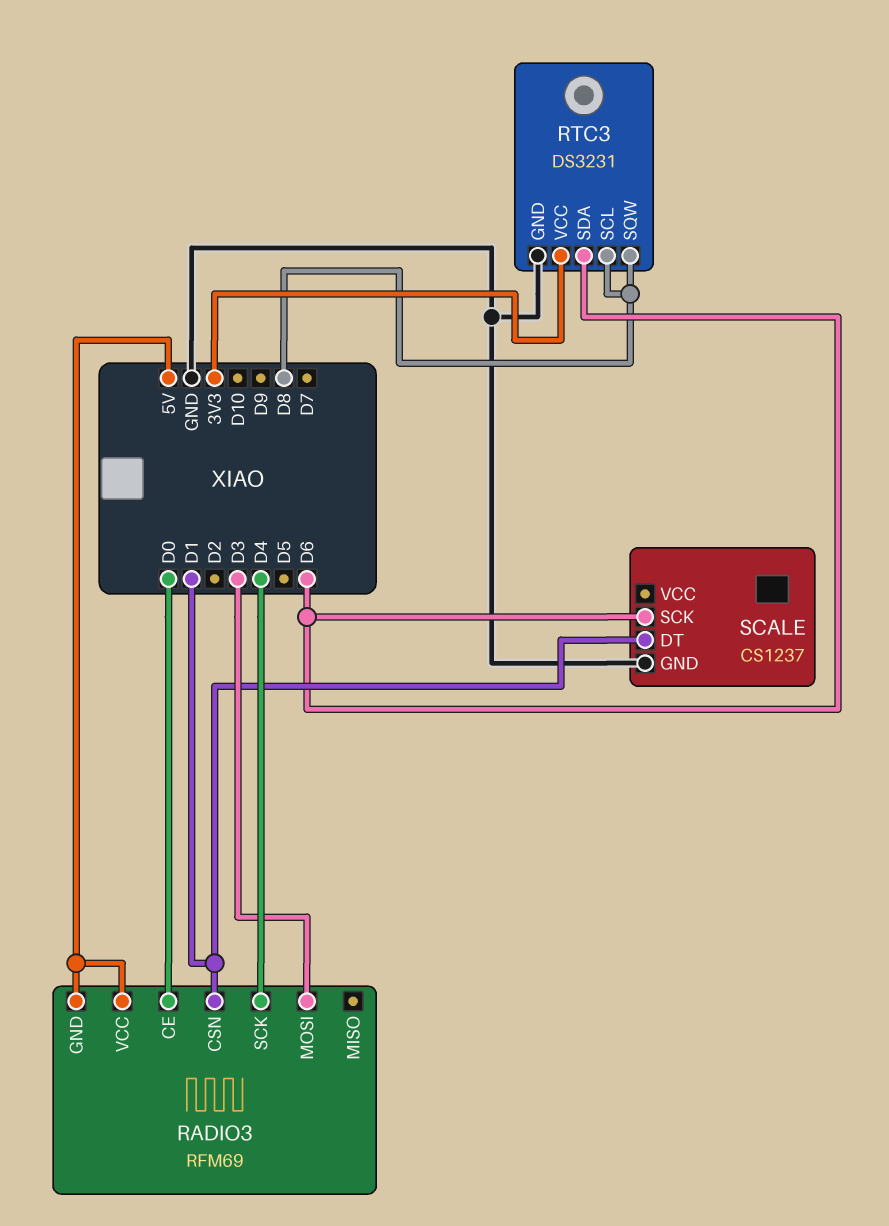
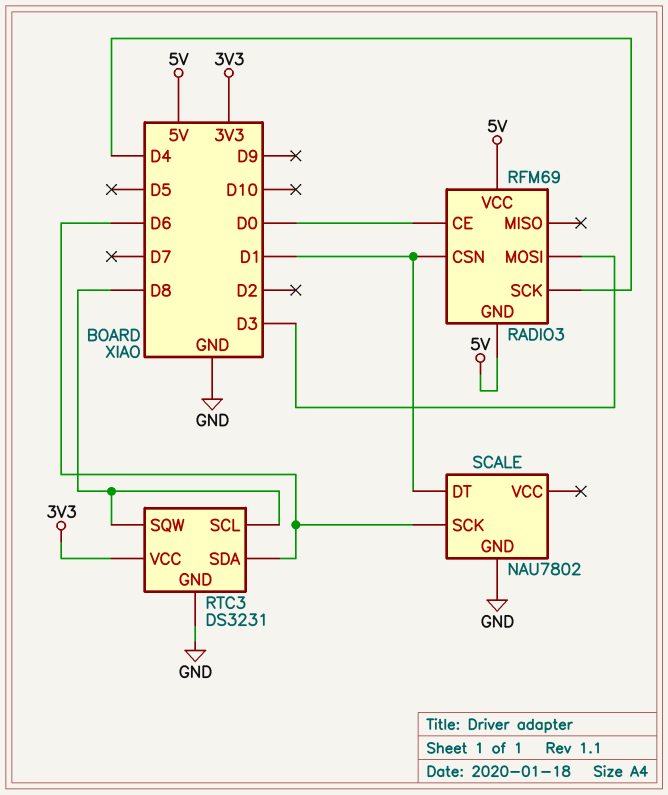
SCALE: CS1237 -> NAU7802

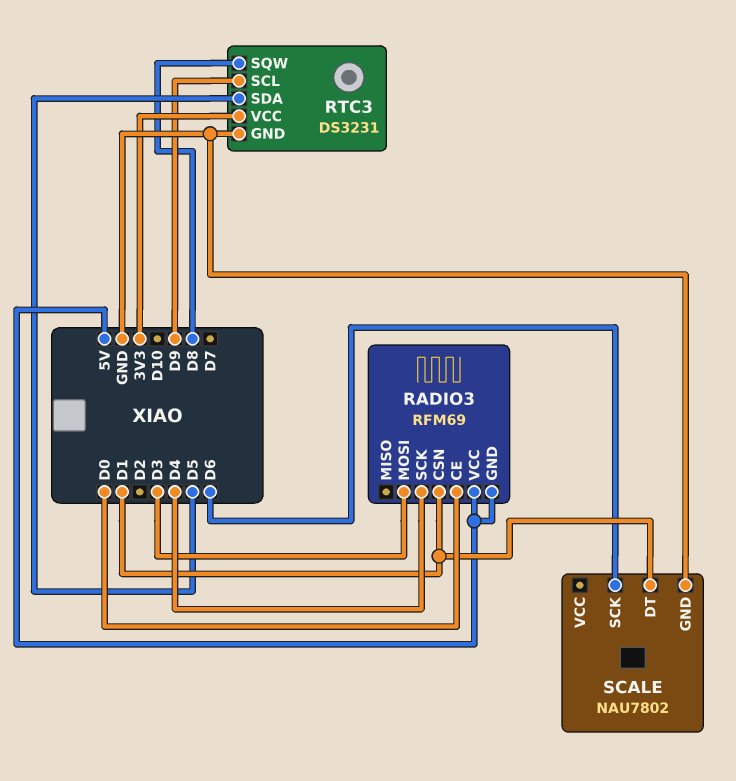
RTC3 pin SCL: D8 -> D9
RTC3 pin SDA: D6 -> D5

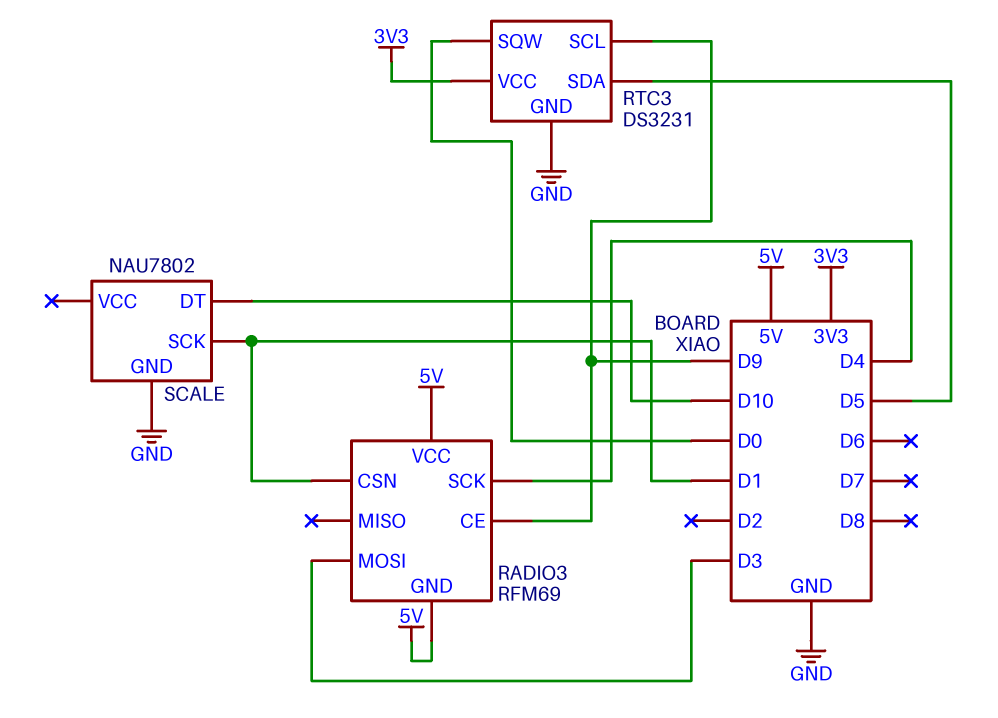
RADIO3 pin CE: D0 -> D9
RTC3 pin SQW: D8 -> D0
SCALE pin DT: D1 -> D10
SCALE pin SCK: D6 -> D1

